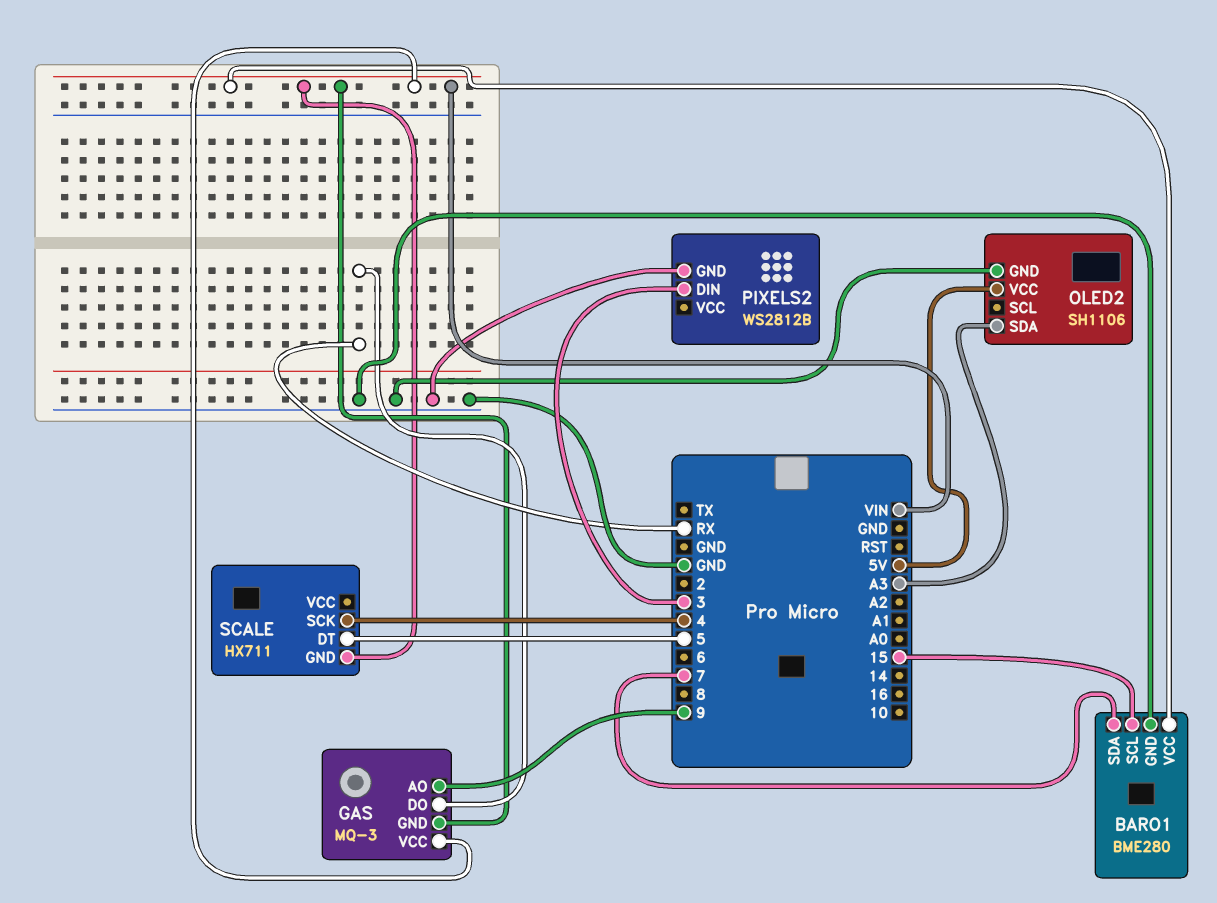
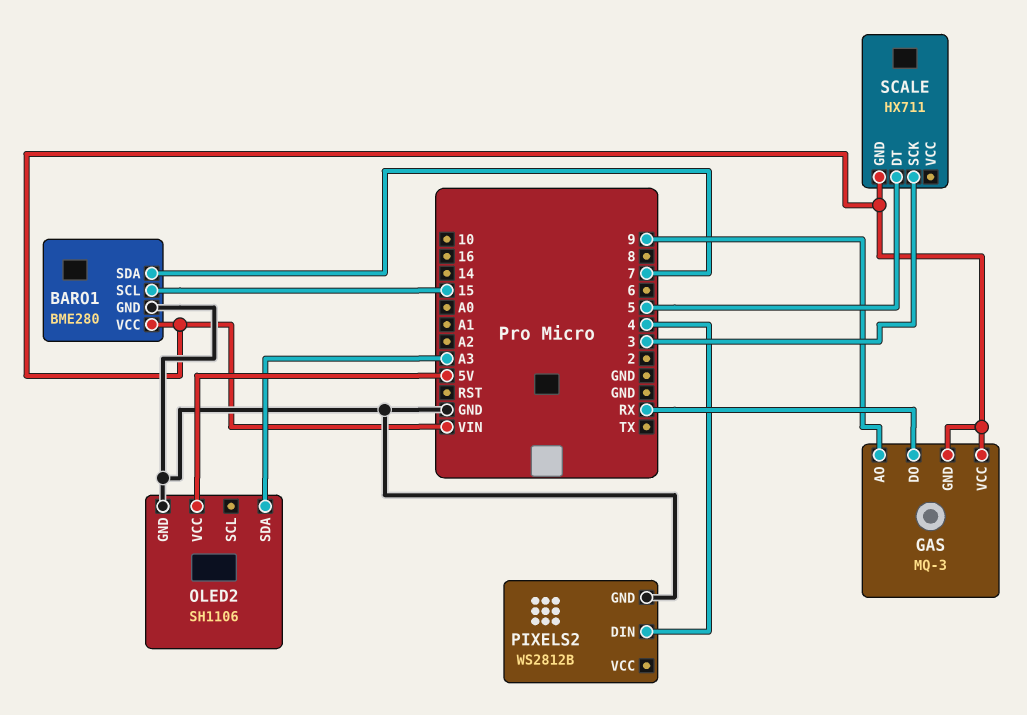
PIXELS2 pin DIN: 3 -> 4
SCALE pin SCK: 4 -> 3

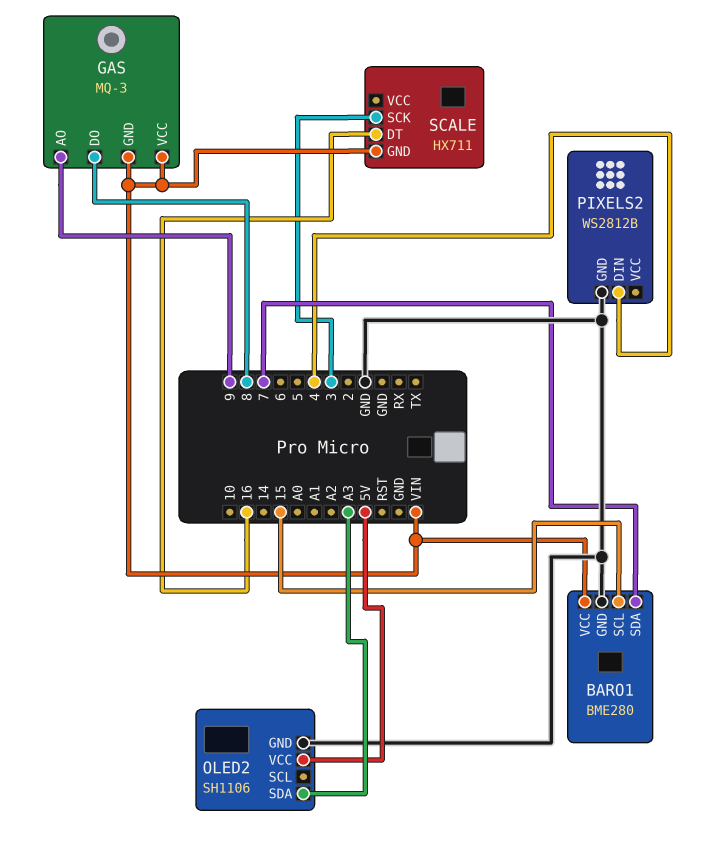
GAS pin DO: RX -> 8
SCALE pin DT: 5 -> 16

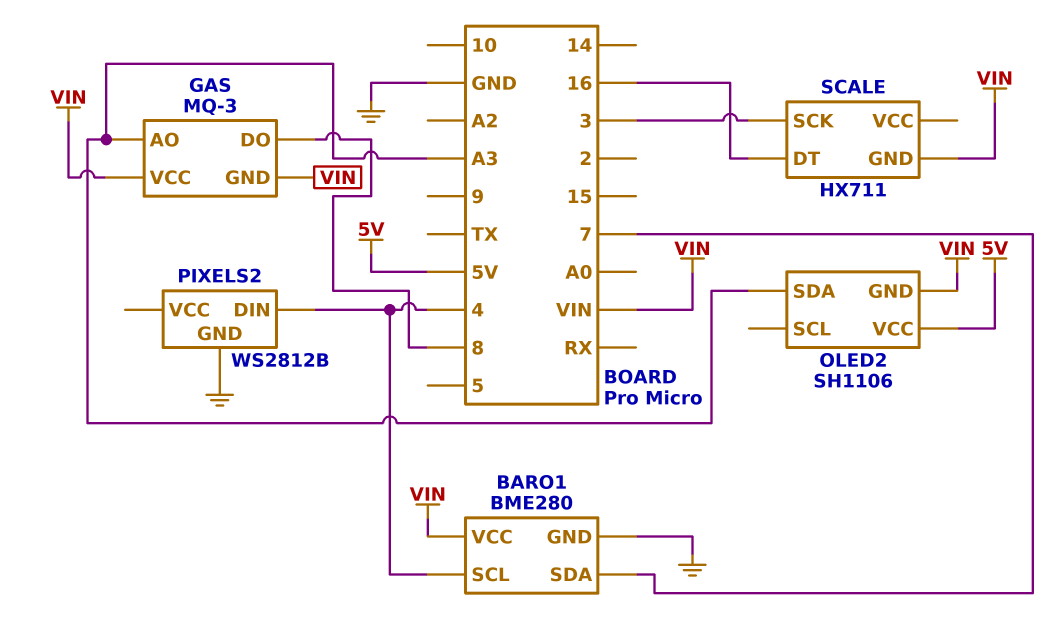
BARO1 pin SCL: 15 -> 4
GAS pin AO: 9 -> A3
OLED2 pin GND: GND -> VIN

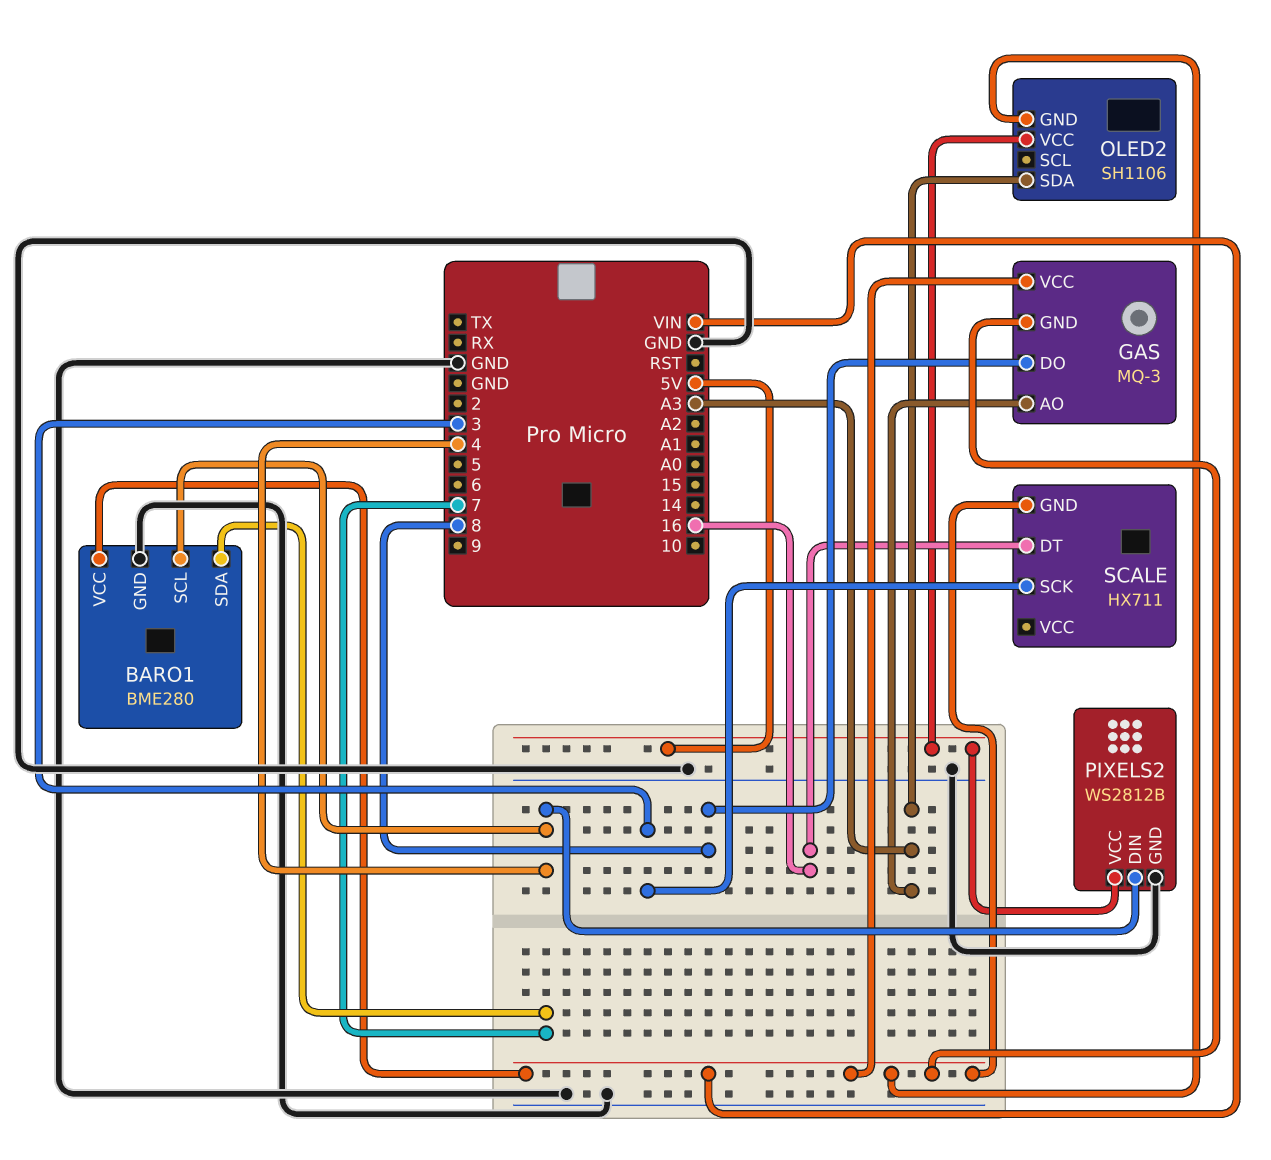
PIXELS2 pin VCC: none -> 5V

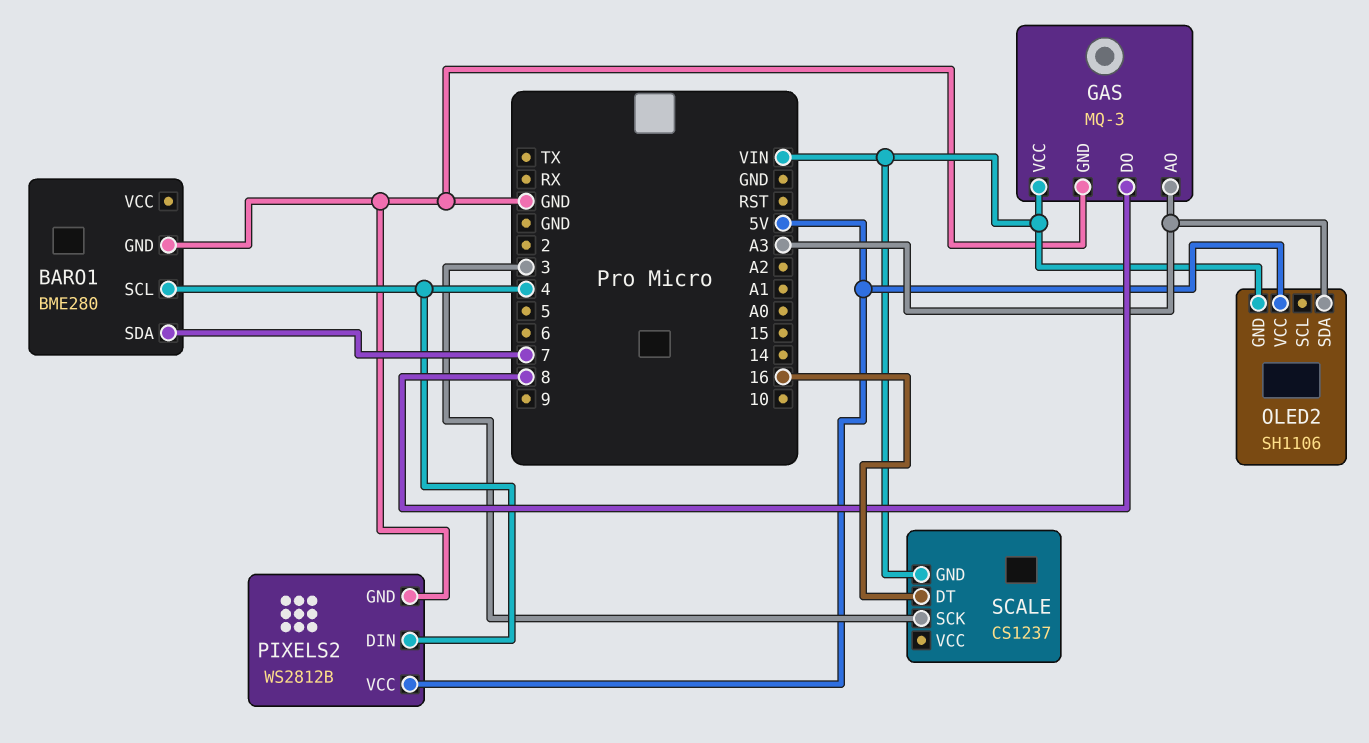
BARO1 pin VCC: VIN -> none
GAS pin GND: VIN -> GND
SCALE: HX711 -> CS1237

